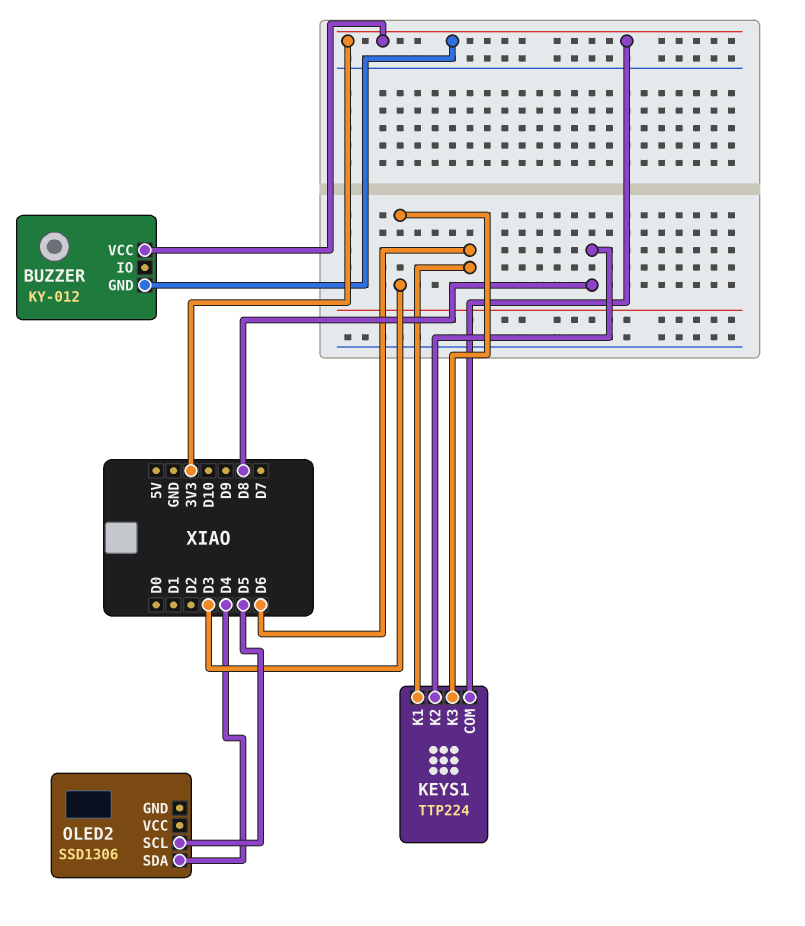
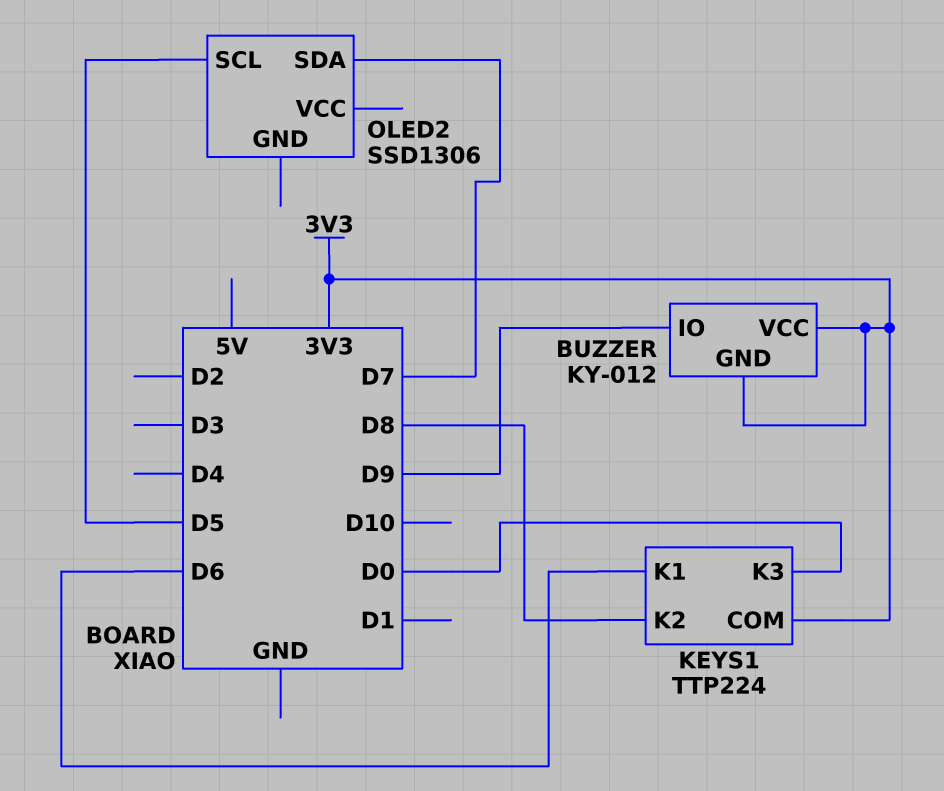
BUZZER pin IO: none -> D9
KEYS1 pin K3: D3 -> D0
OLED2 pin SDA: D4 -> D7

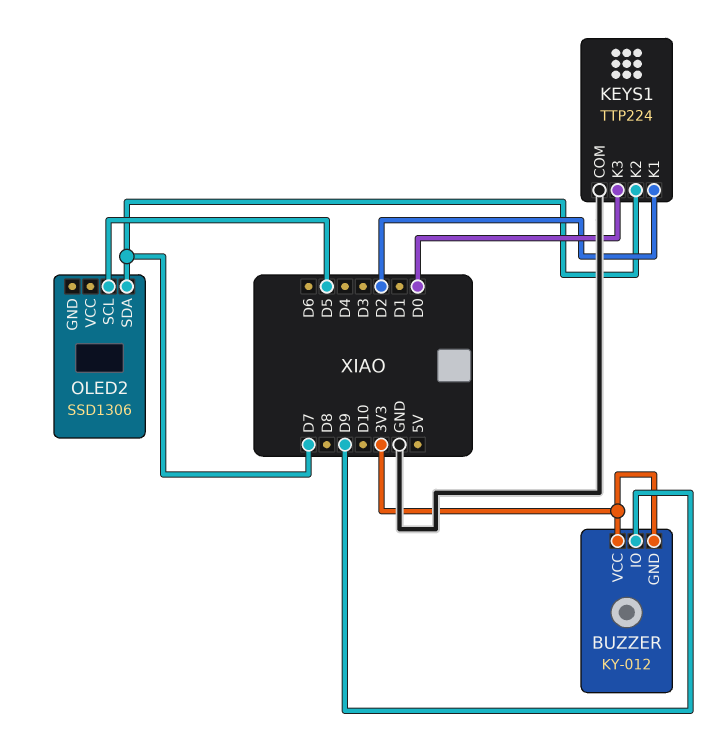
KEYS1 pin COM: 3V3 -> GND
KEYS1 pin K1: D6 -> D2
KEYS1 pin K2: D8 -> D7

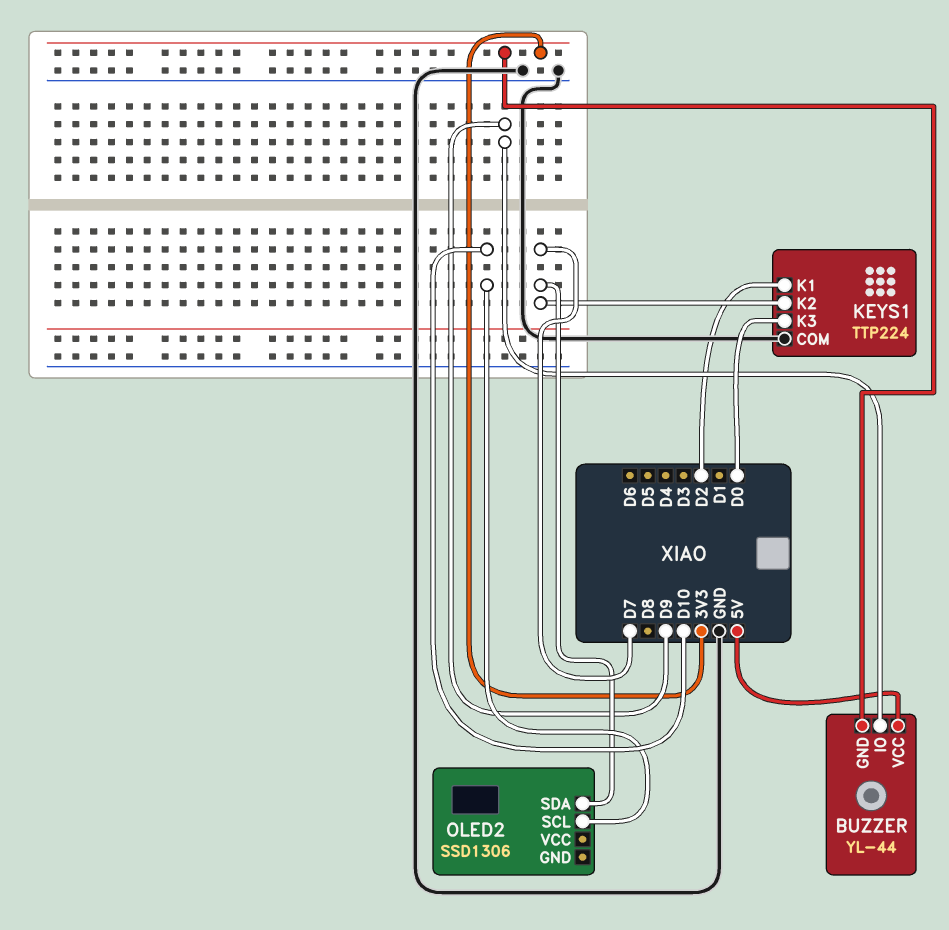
BUZZER: KY-012 -> YL-44
BUZZER pin VCC: 3V3 -> 5V
OLED2 pin SCL: D5 -> D10

